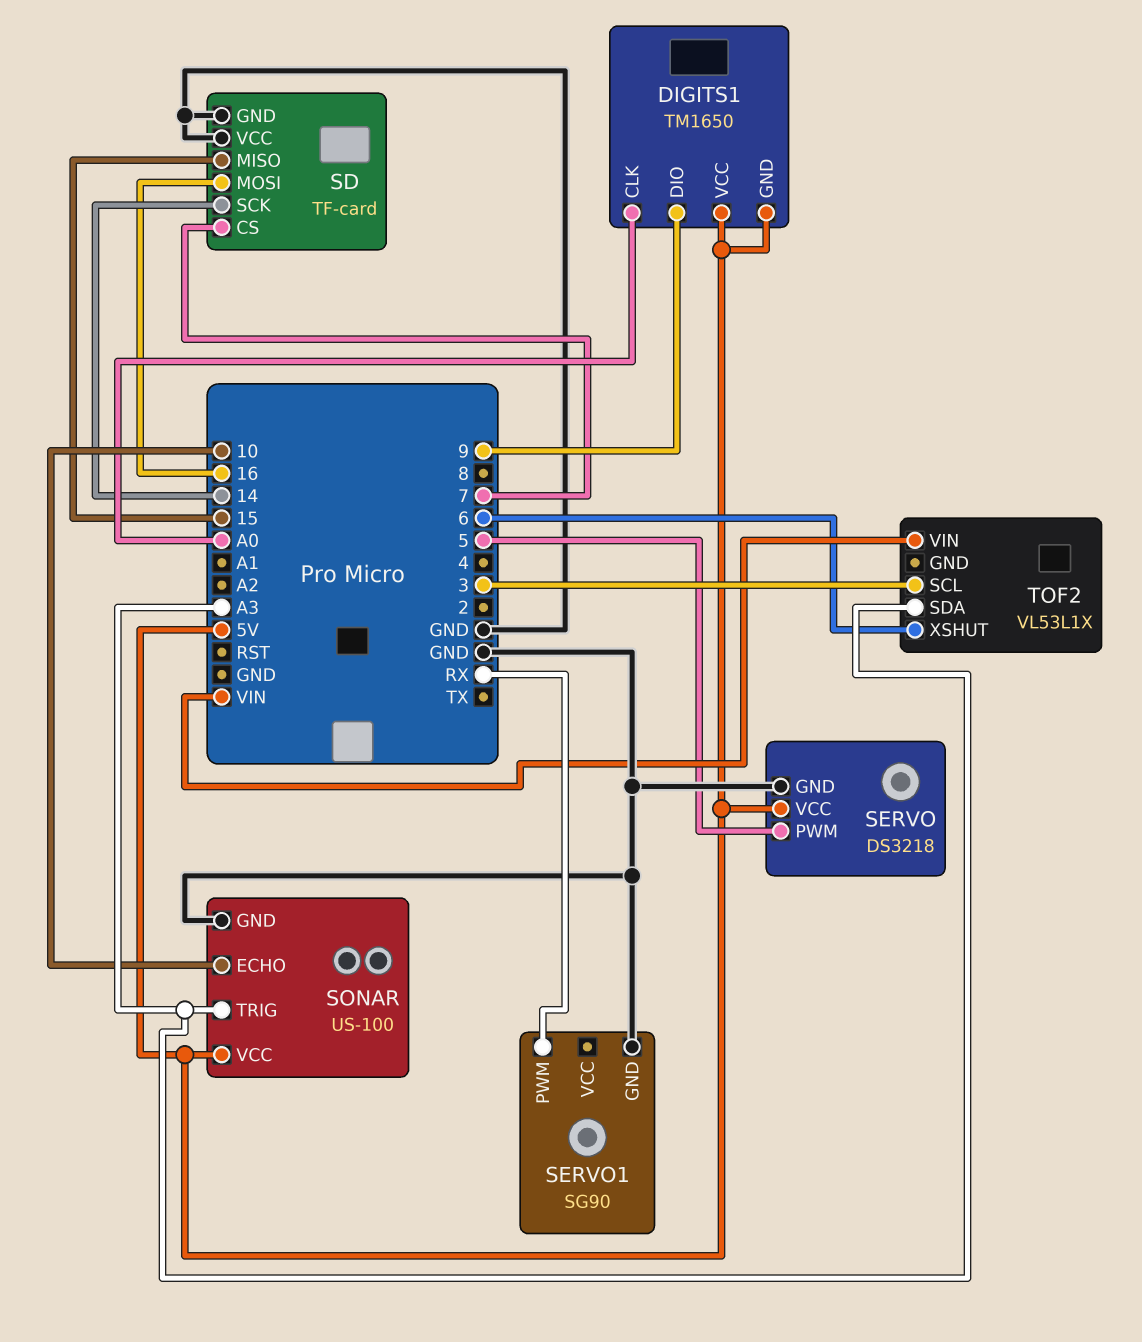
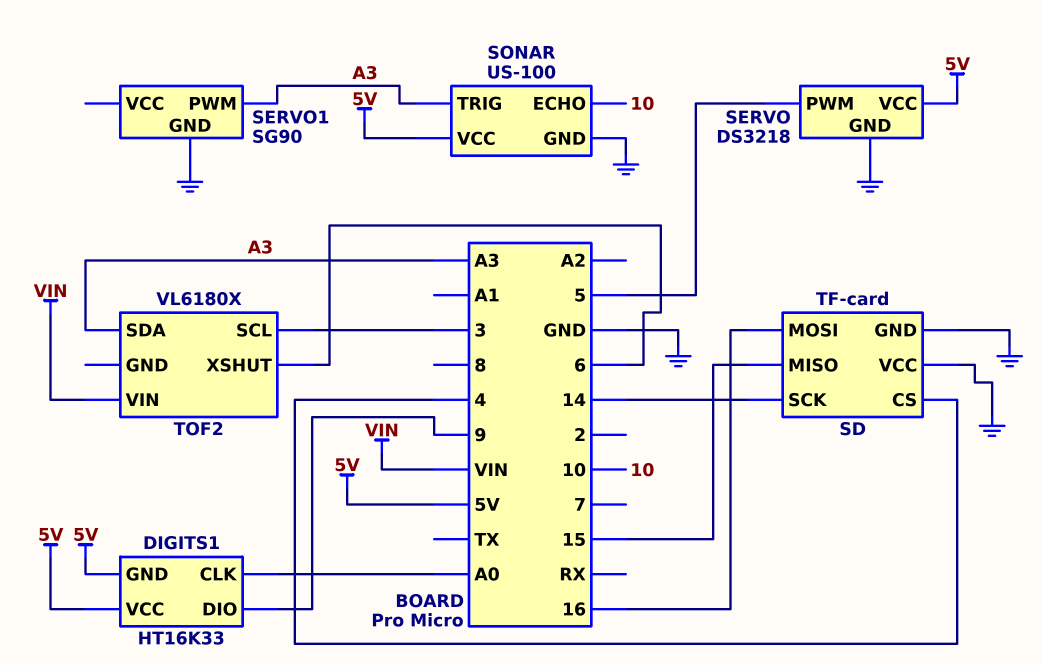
DIGITS1: TM1650 -> HT16K33
SD pin CS: 7 -> 4
SERVO1 pin PWM: RX -> A3
TOF2: VL53L1X -> VL6180X

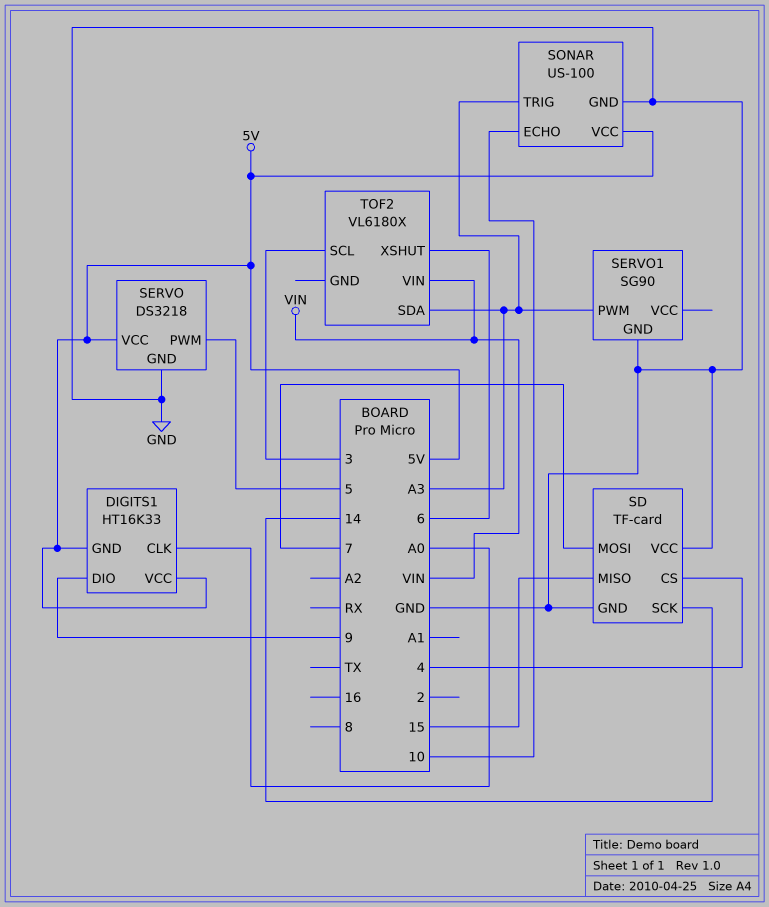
SD pin MOSI: 16 -> 7

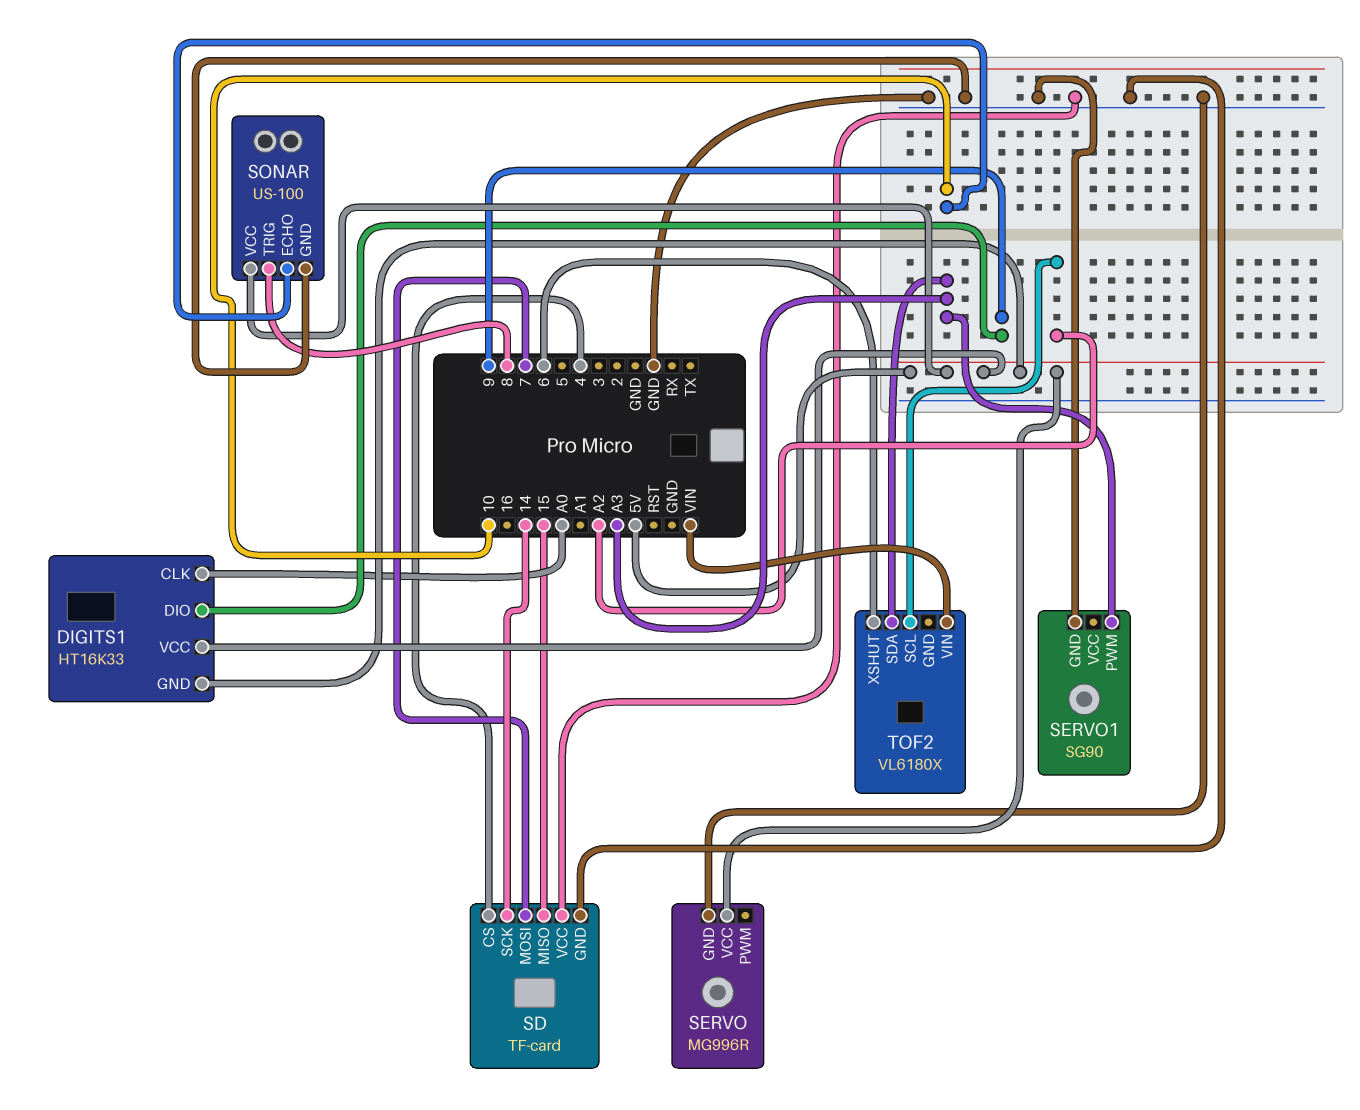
SERVO: DS3218 -> MG996R
SERVO pin PWM: 5 -> none
SONAR pin TRIG: A3 -> 8
TOF2 pin SCL: 3 -> A2

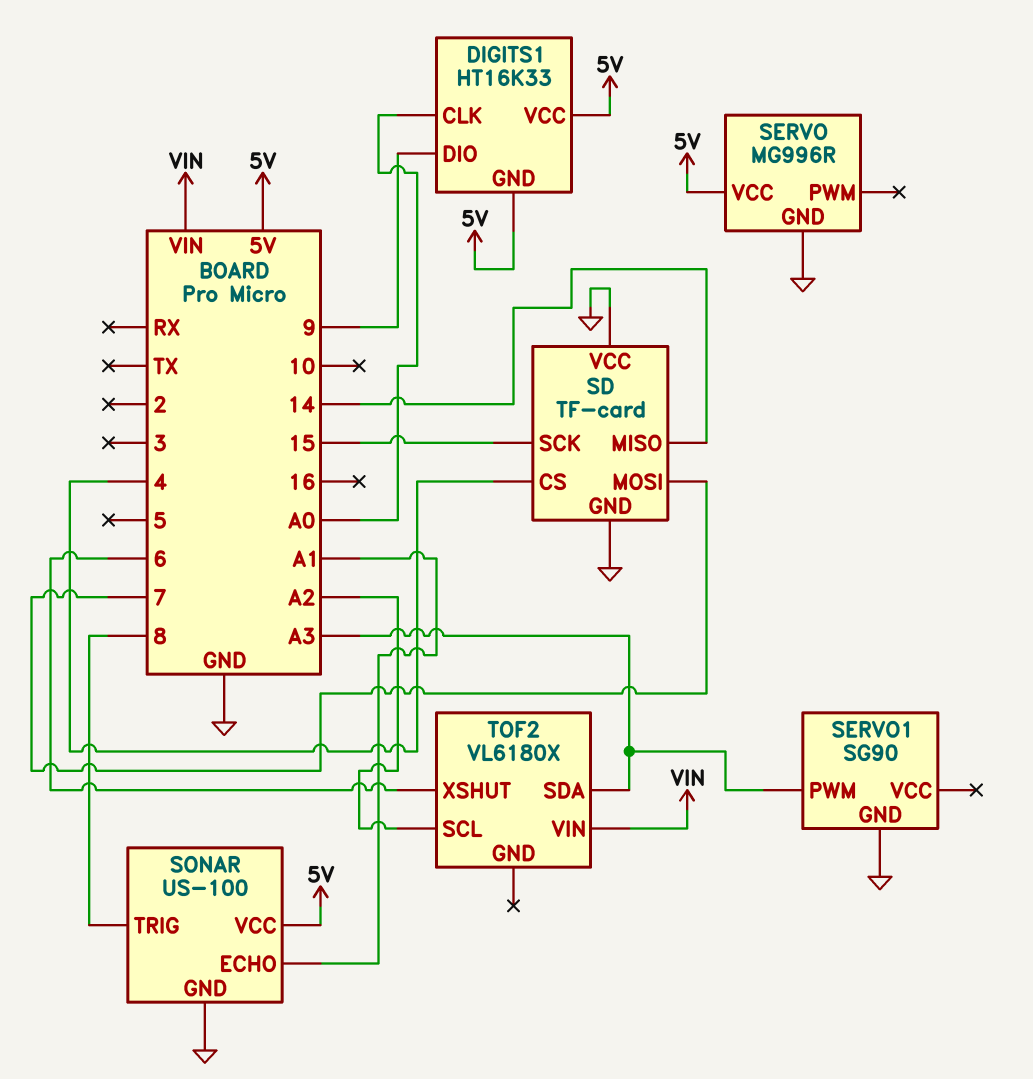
SD pin MISO: 15 -> 14
SD pin SCK: 14 -> 15
SONAR pin ECHO: 10 -> A1

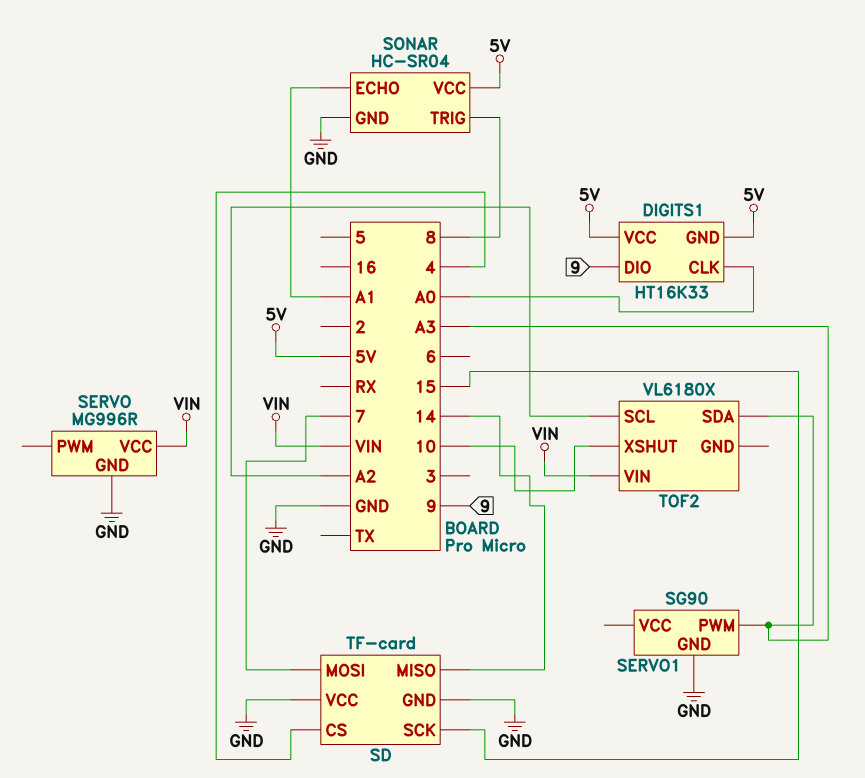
SERVO pin VCC: 5V -> VIN
SONAR: US-100 -> HC-SR04
TOF2 pin XSHUT: 6 -> 10

